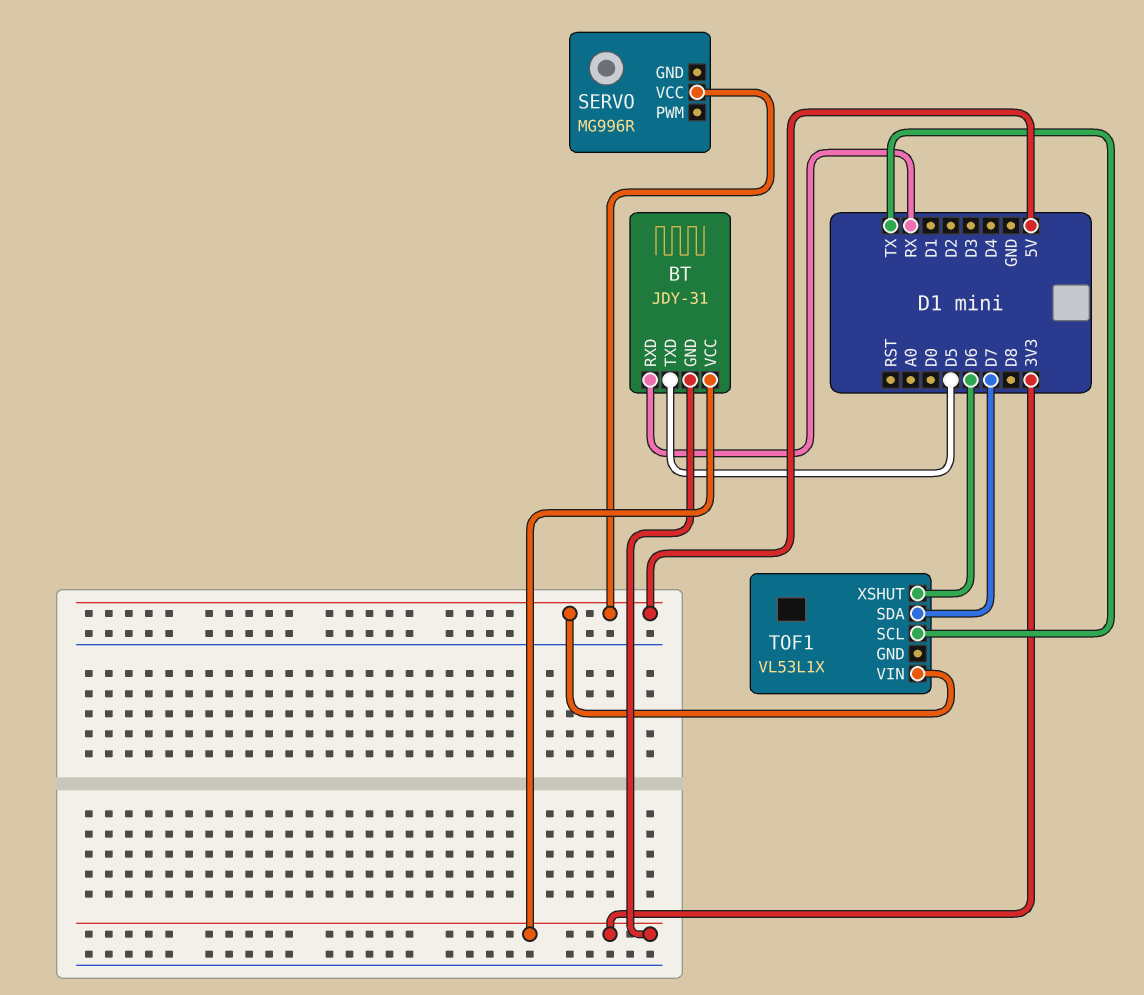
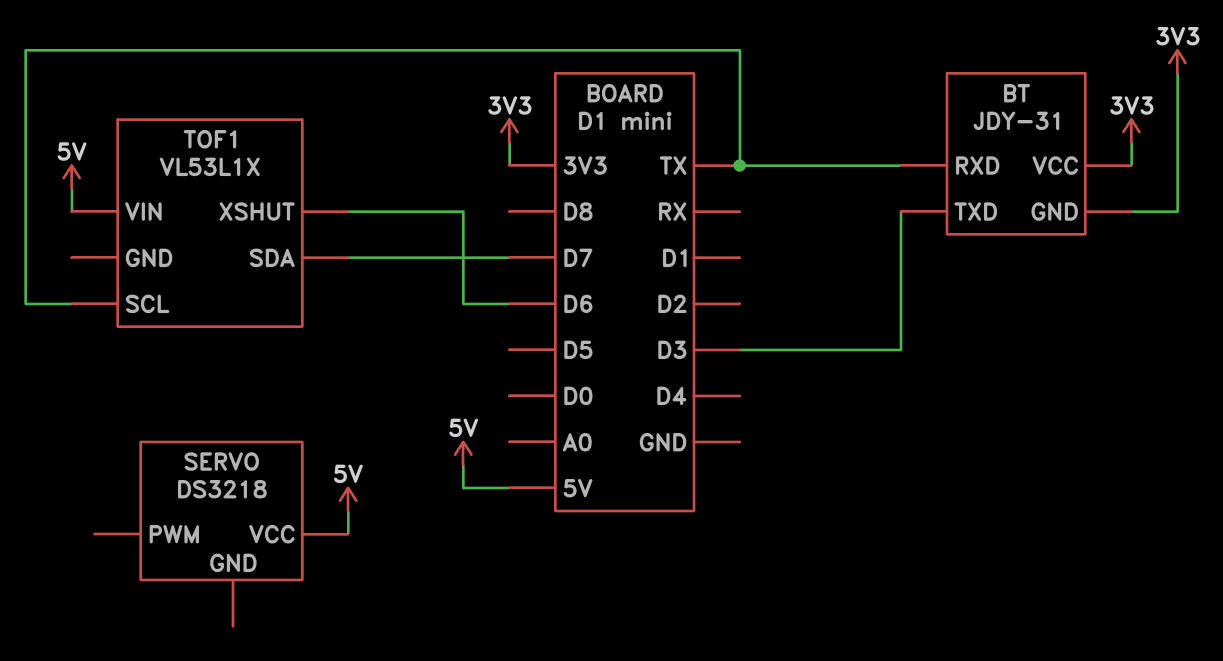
BT pin RXD: RX -> TX
BT pin TXD: D5 -> D3
SERVO: MG996R -> DS3218

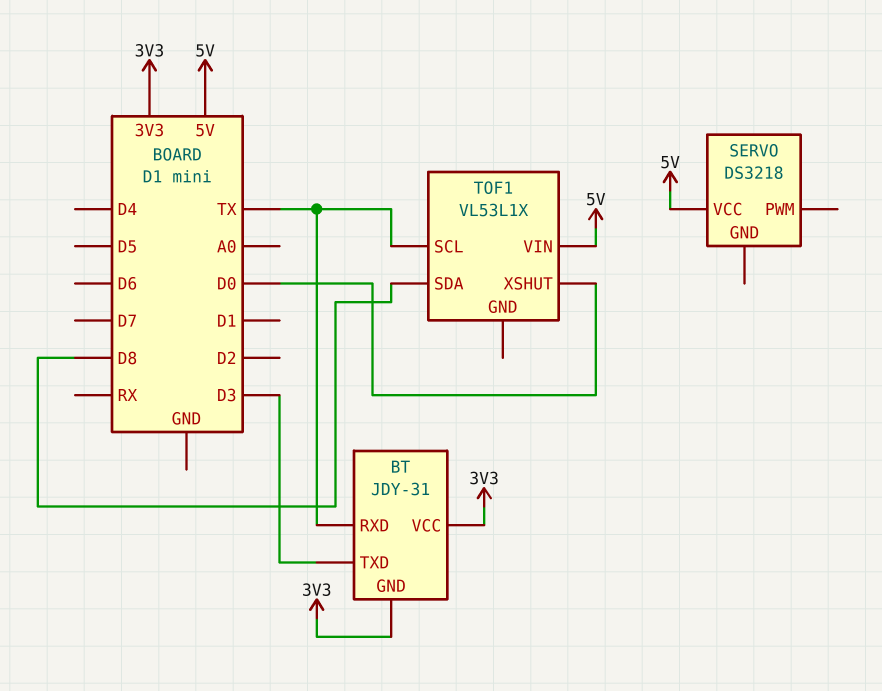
TOF1 pin SDA: D7 -> D8
TOF1 pin XSHUT: D6 -> D0

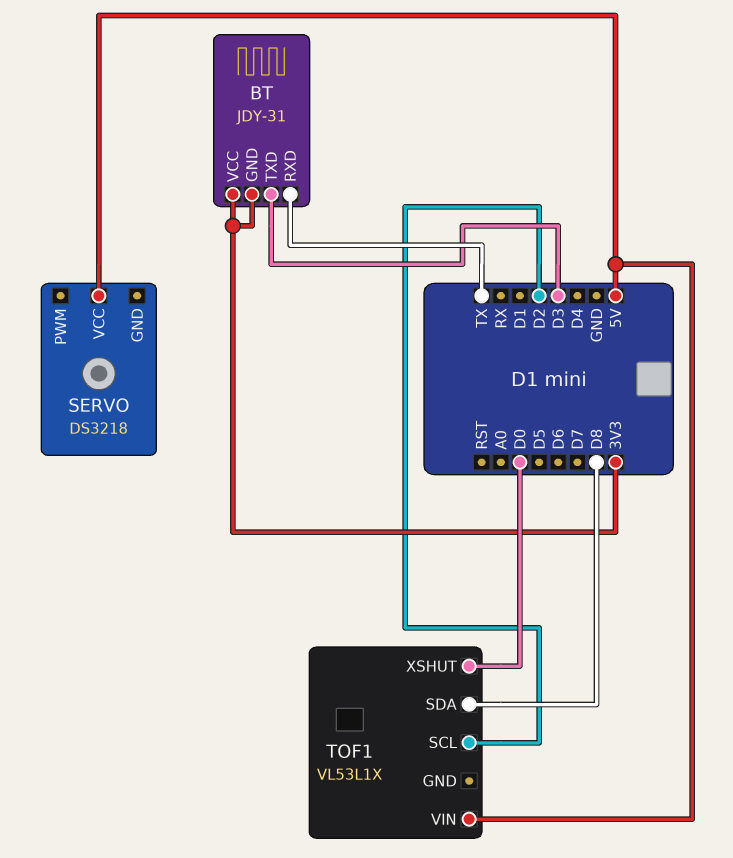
TOF1 pin SCL: TX -> D2

